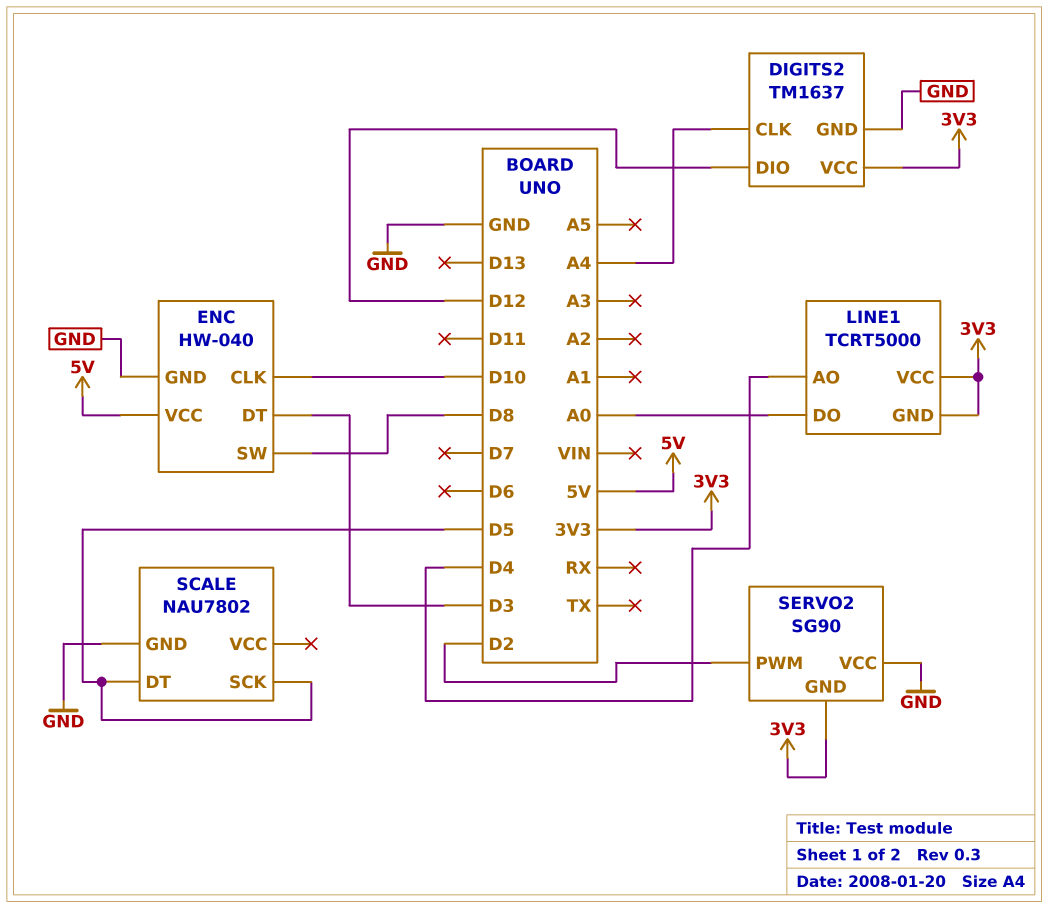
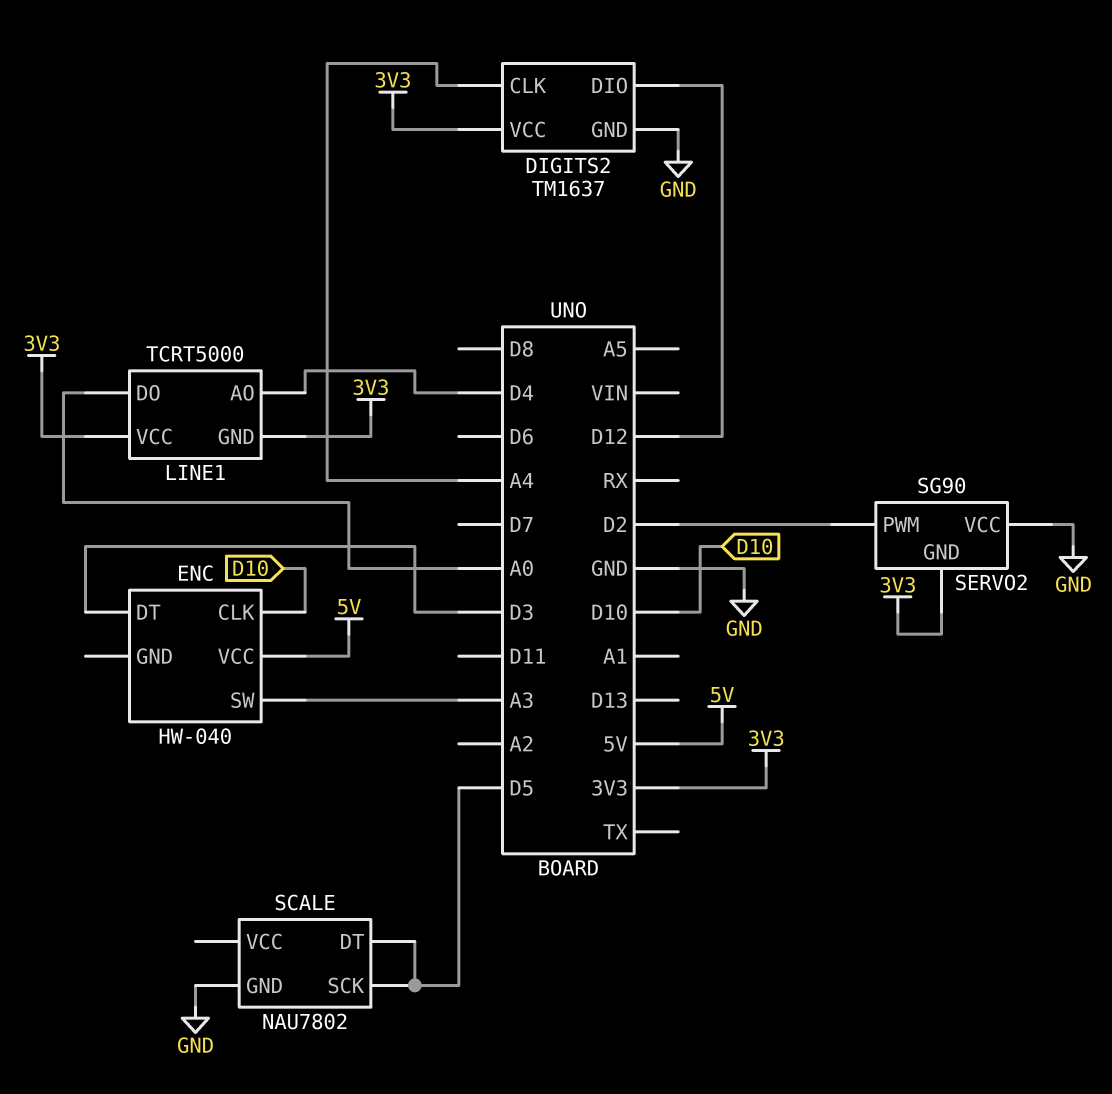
ENC pin GND: GND -> none
ENC pin SW: D8 -> A3

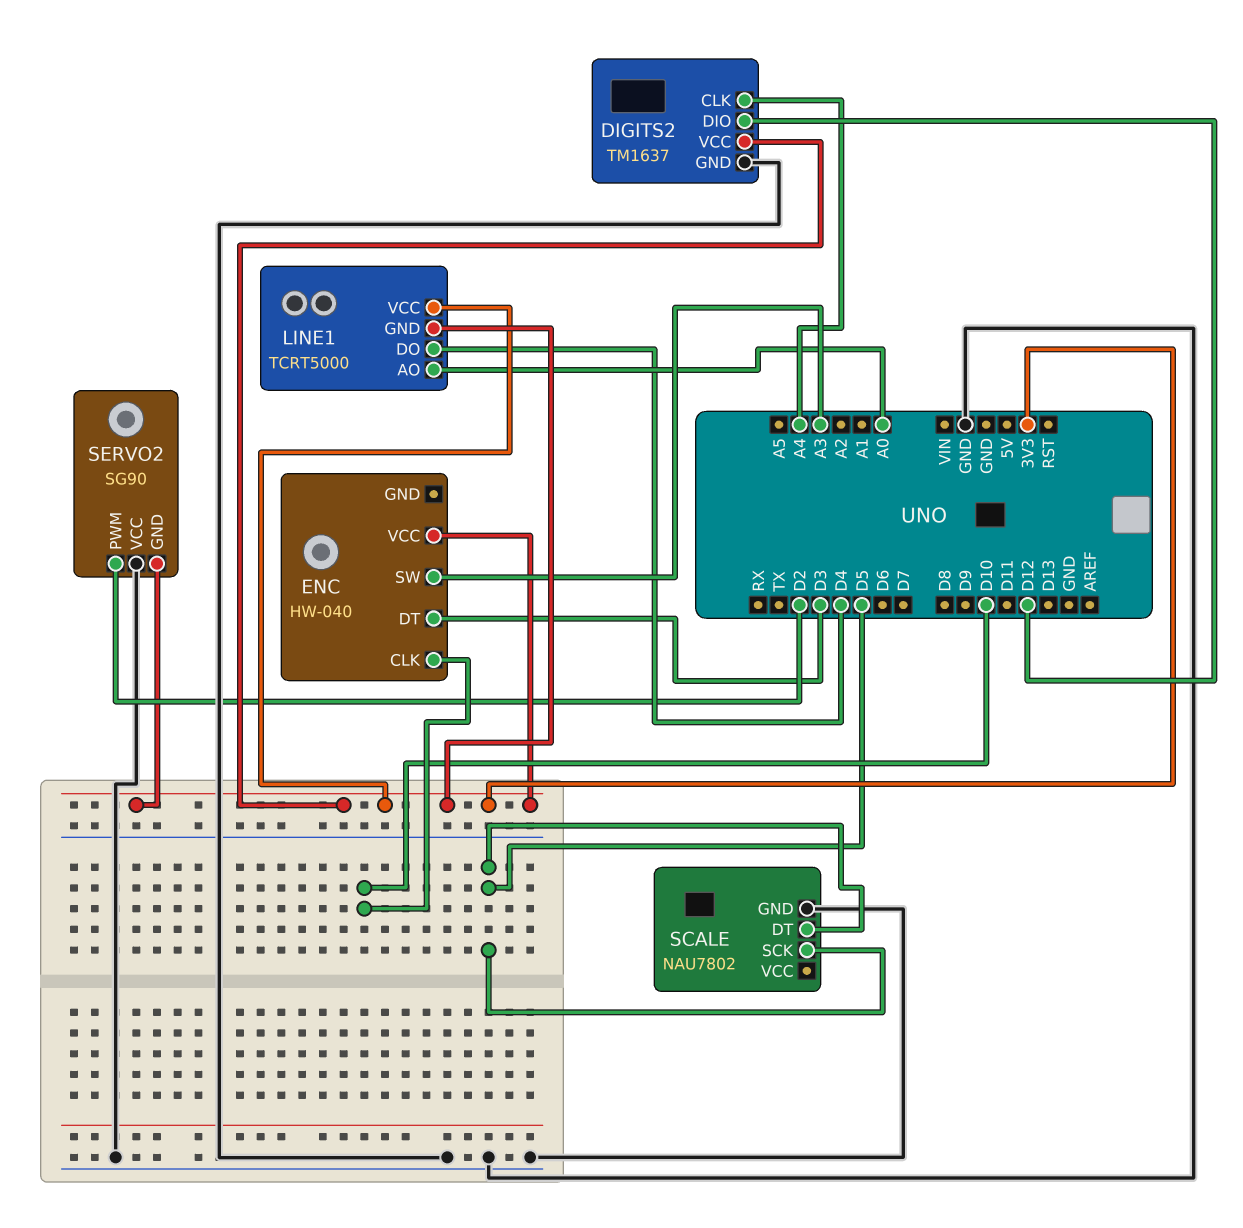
ENC pin VCC: 5V -> 3V3
LINE1 pin AO: D4 -> A0
LINE1 pin DO: A0 -> D4

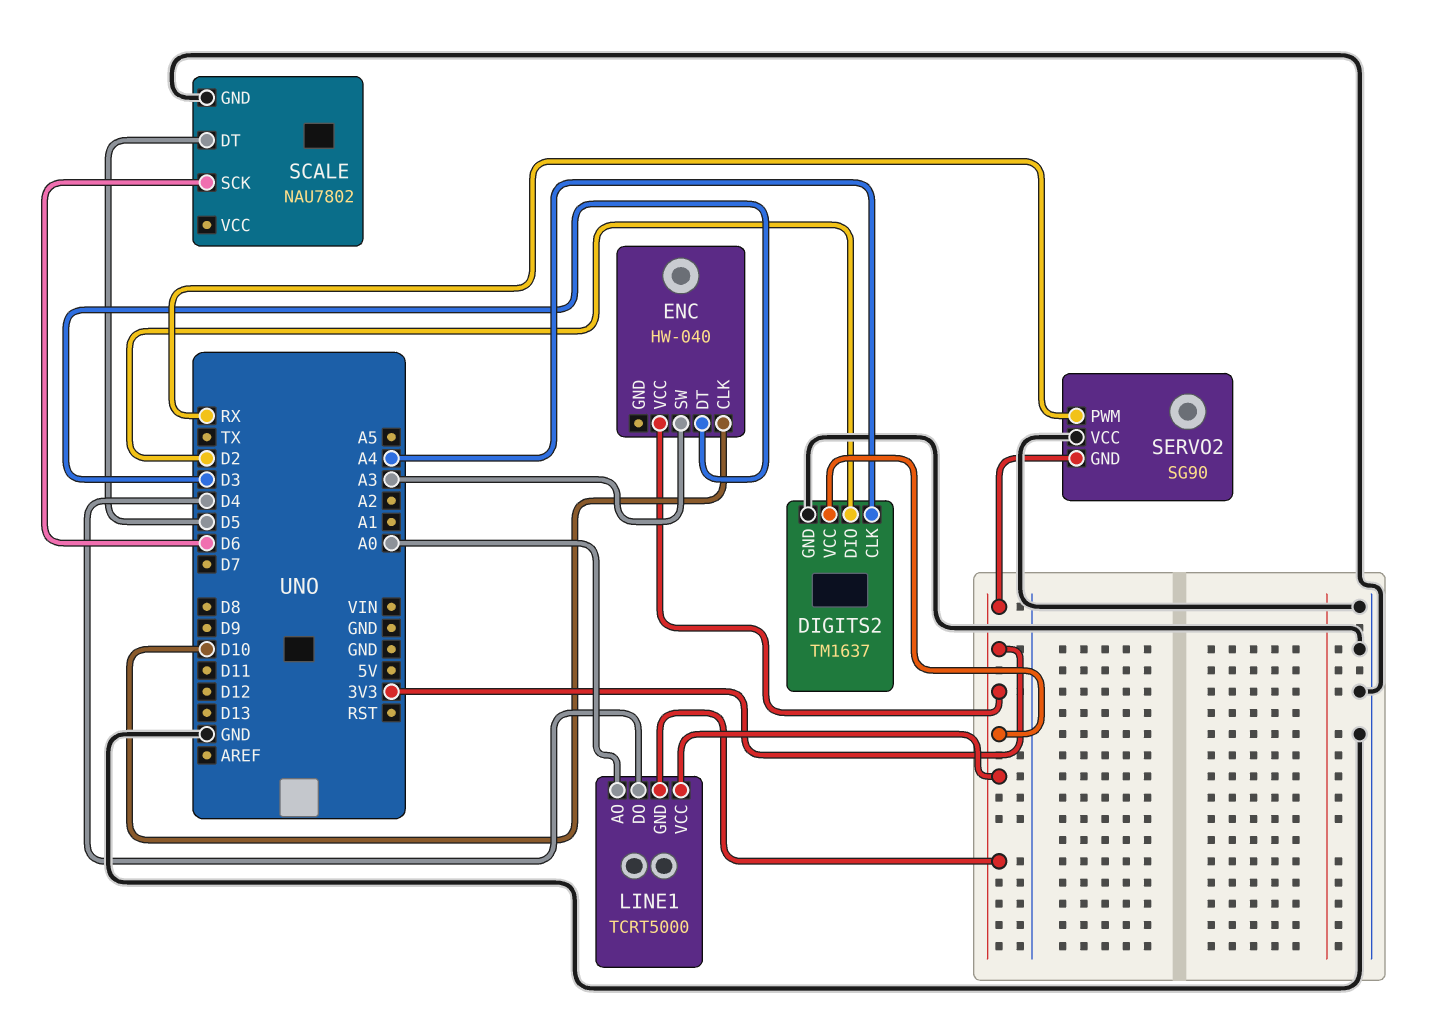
DIGITS2 pin DIO: D12 -> D2
SCALE pin SCK: D5 -> D6
SERVO2 pin PWM: D2 -> RX

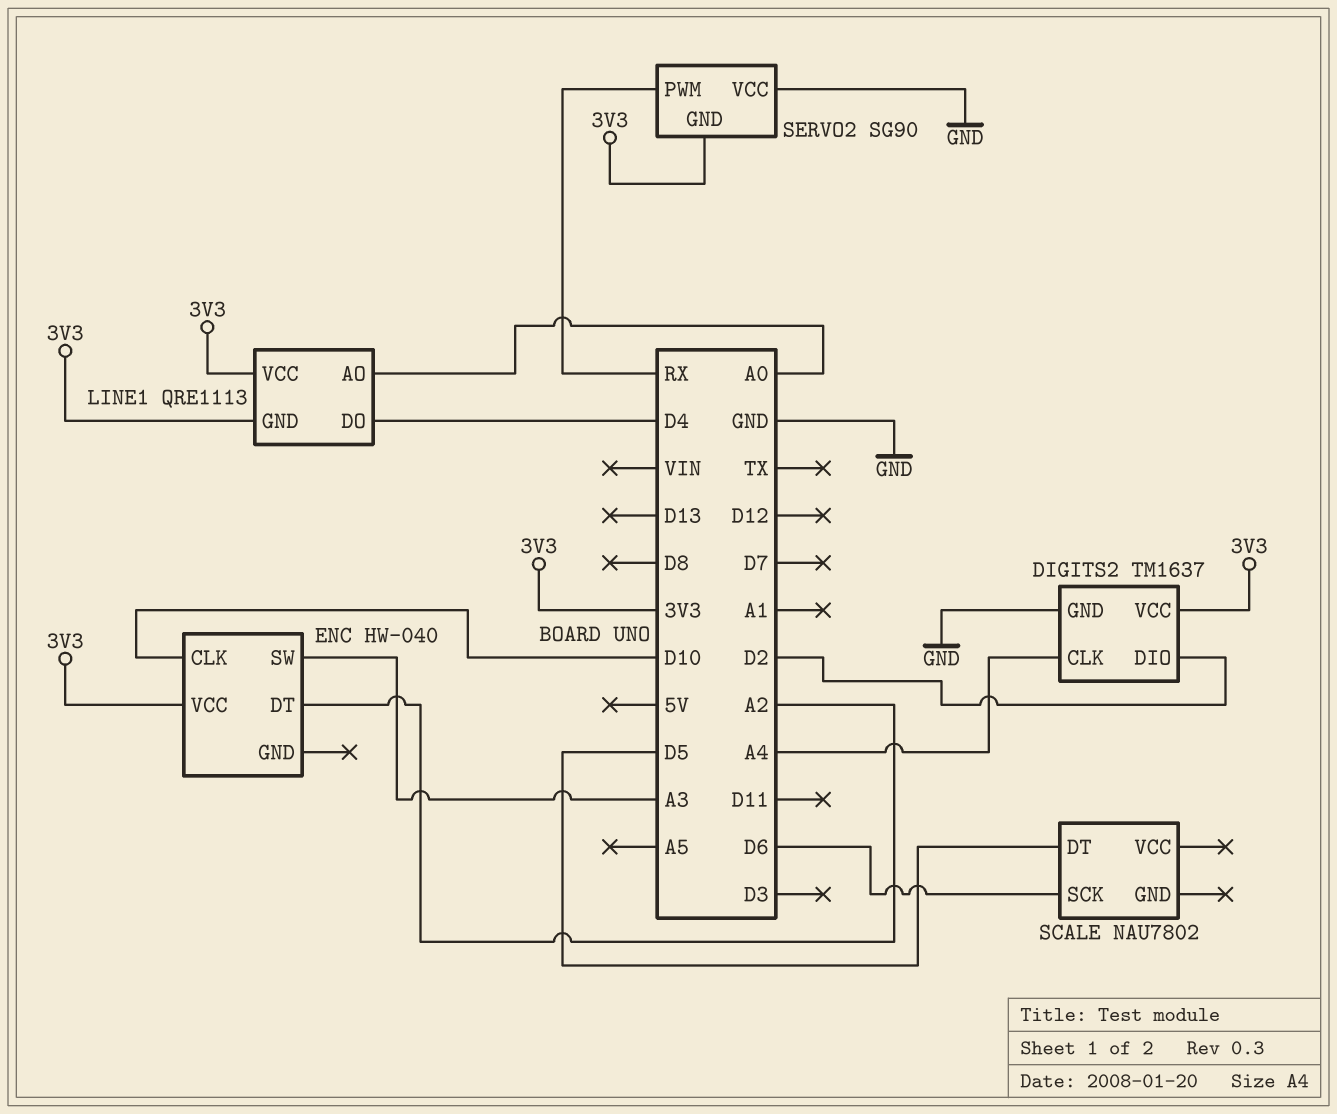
ENC pin DT: D3 -> A2
LINE1: TCRT5000 -> QRE1113
SCALE pin GND: GND -> none

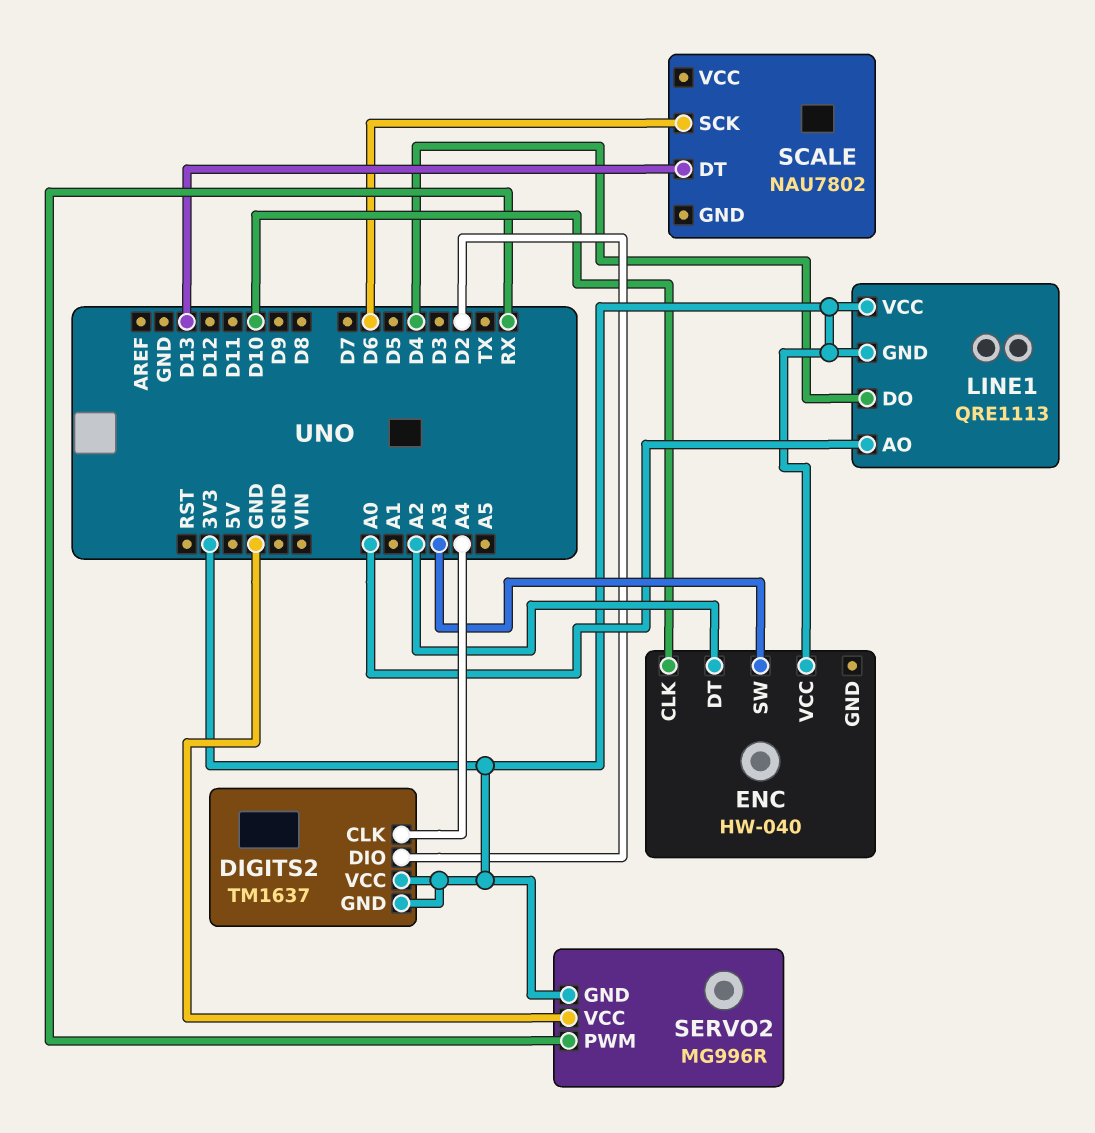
DIGITS2 pin GND: GND -> 3V3
SCALE pin DT: D5 -> D13
SERVO2: SG90 -> MG996R

